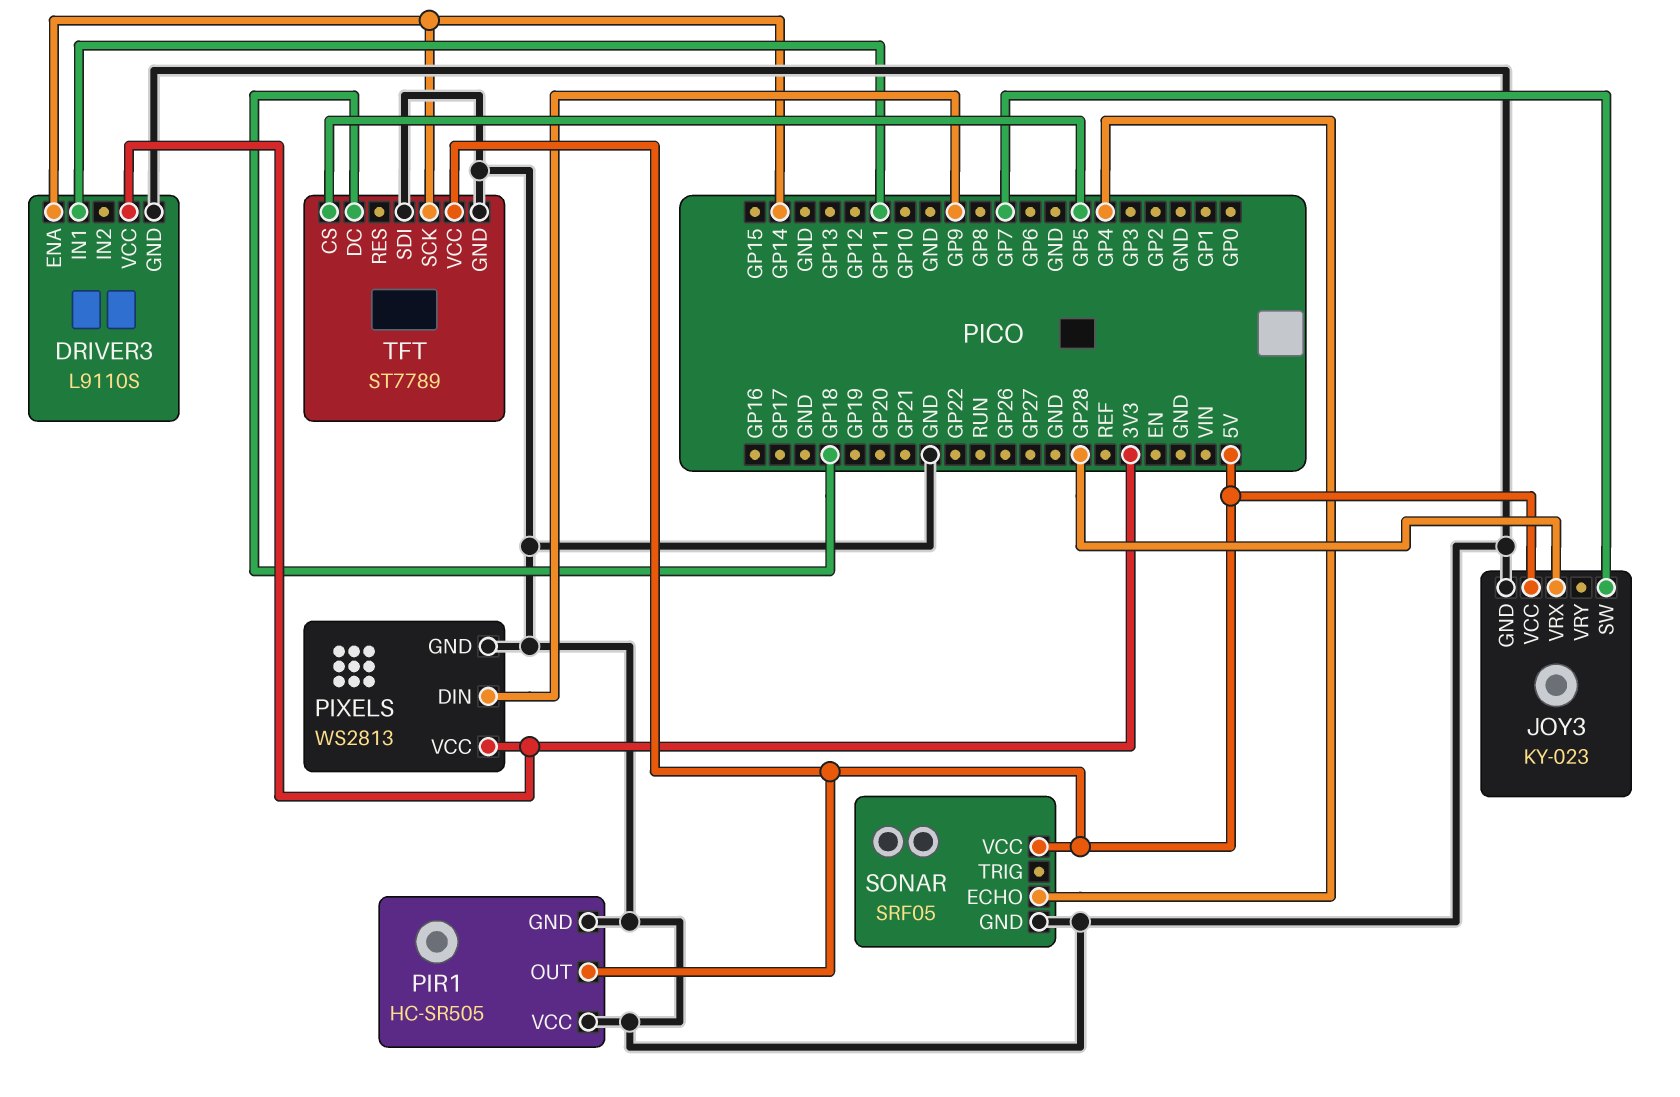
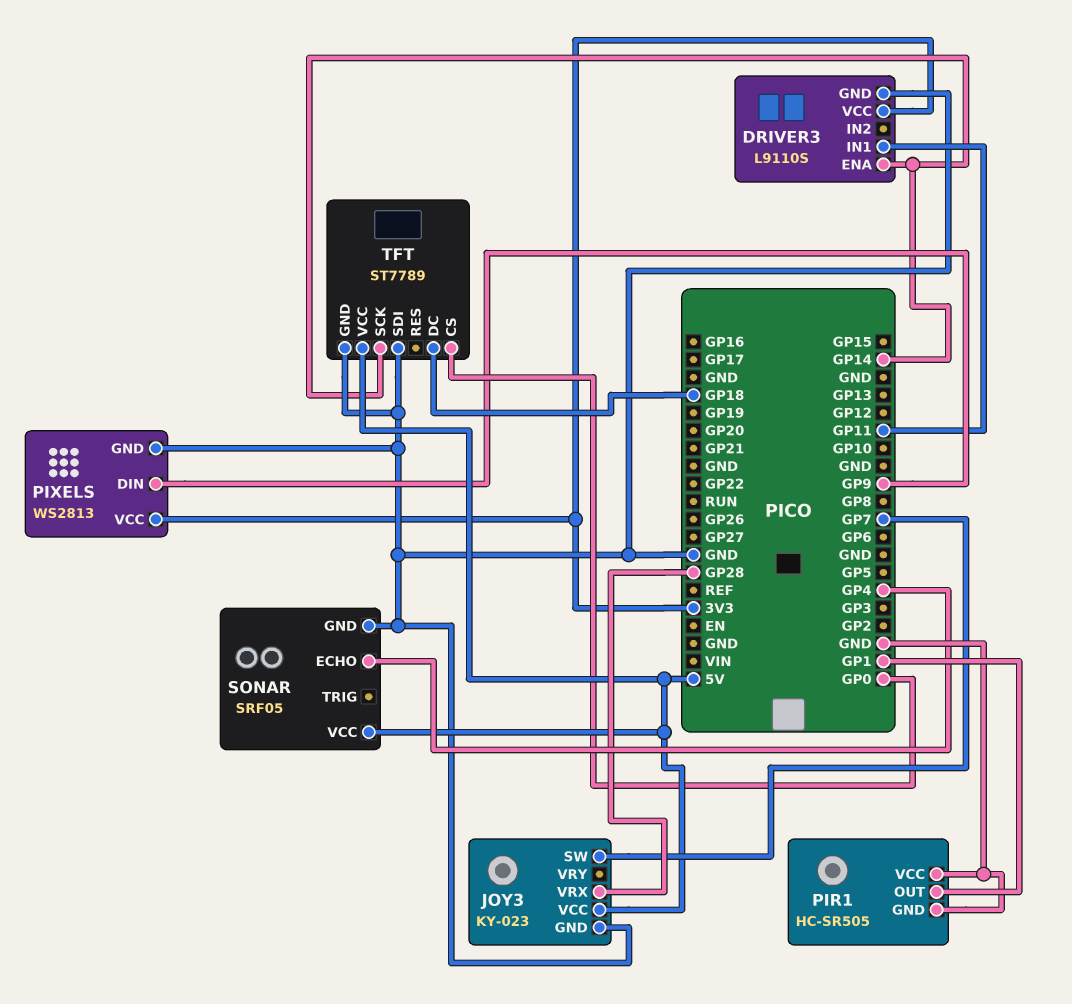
PIR1 pin OUT: 5V -> GP1
TFT pin CS: GP5 -> GP0

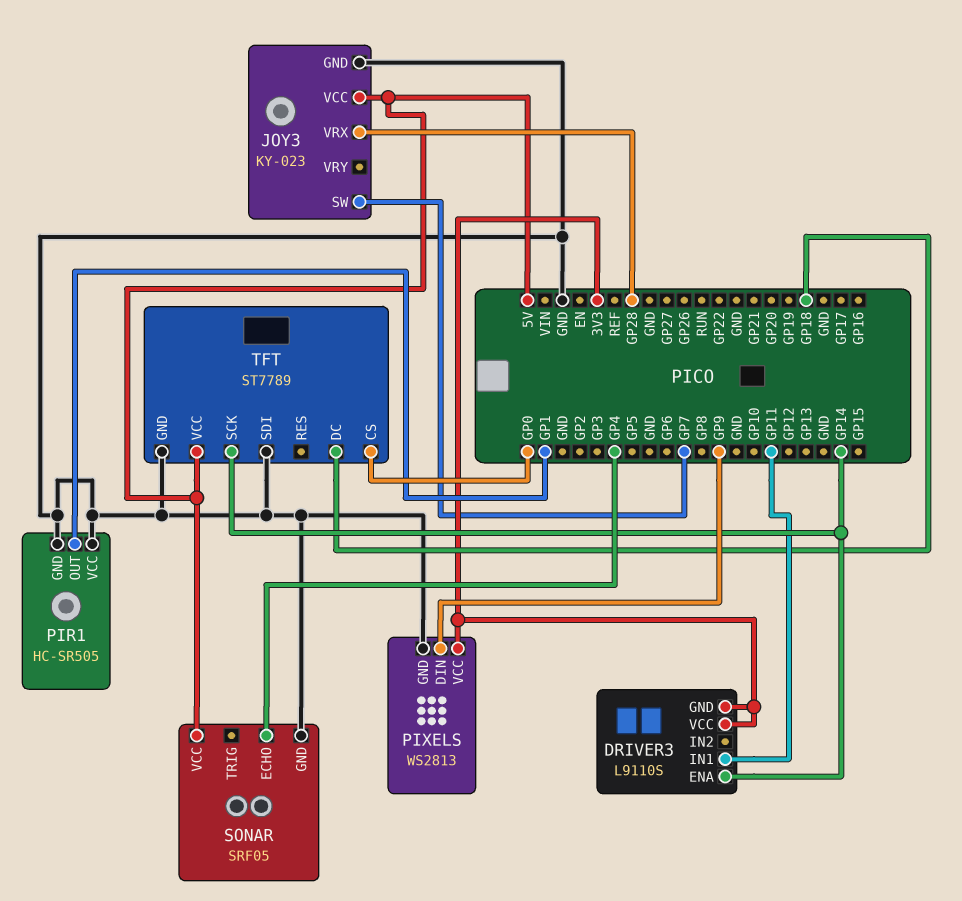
DRIVER3 pin GND: GND -> 3V3

